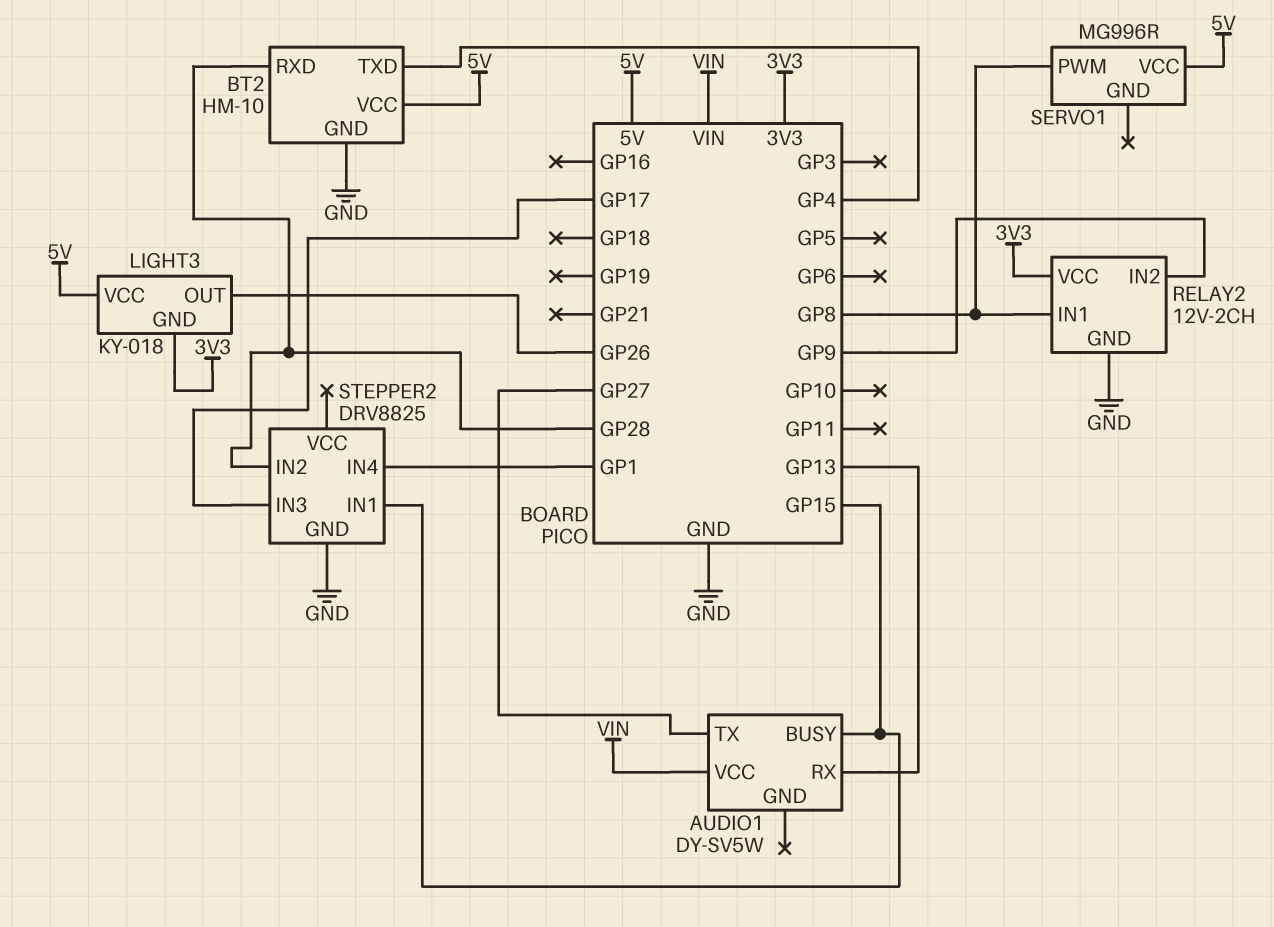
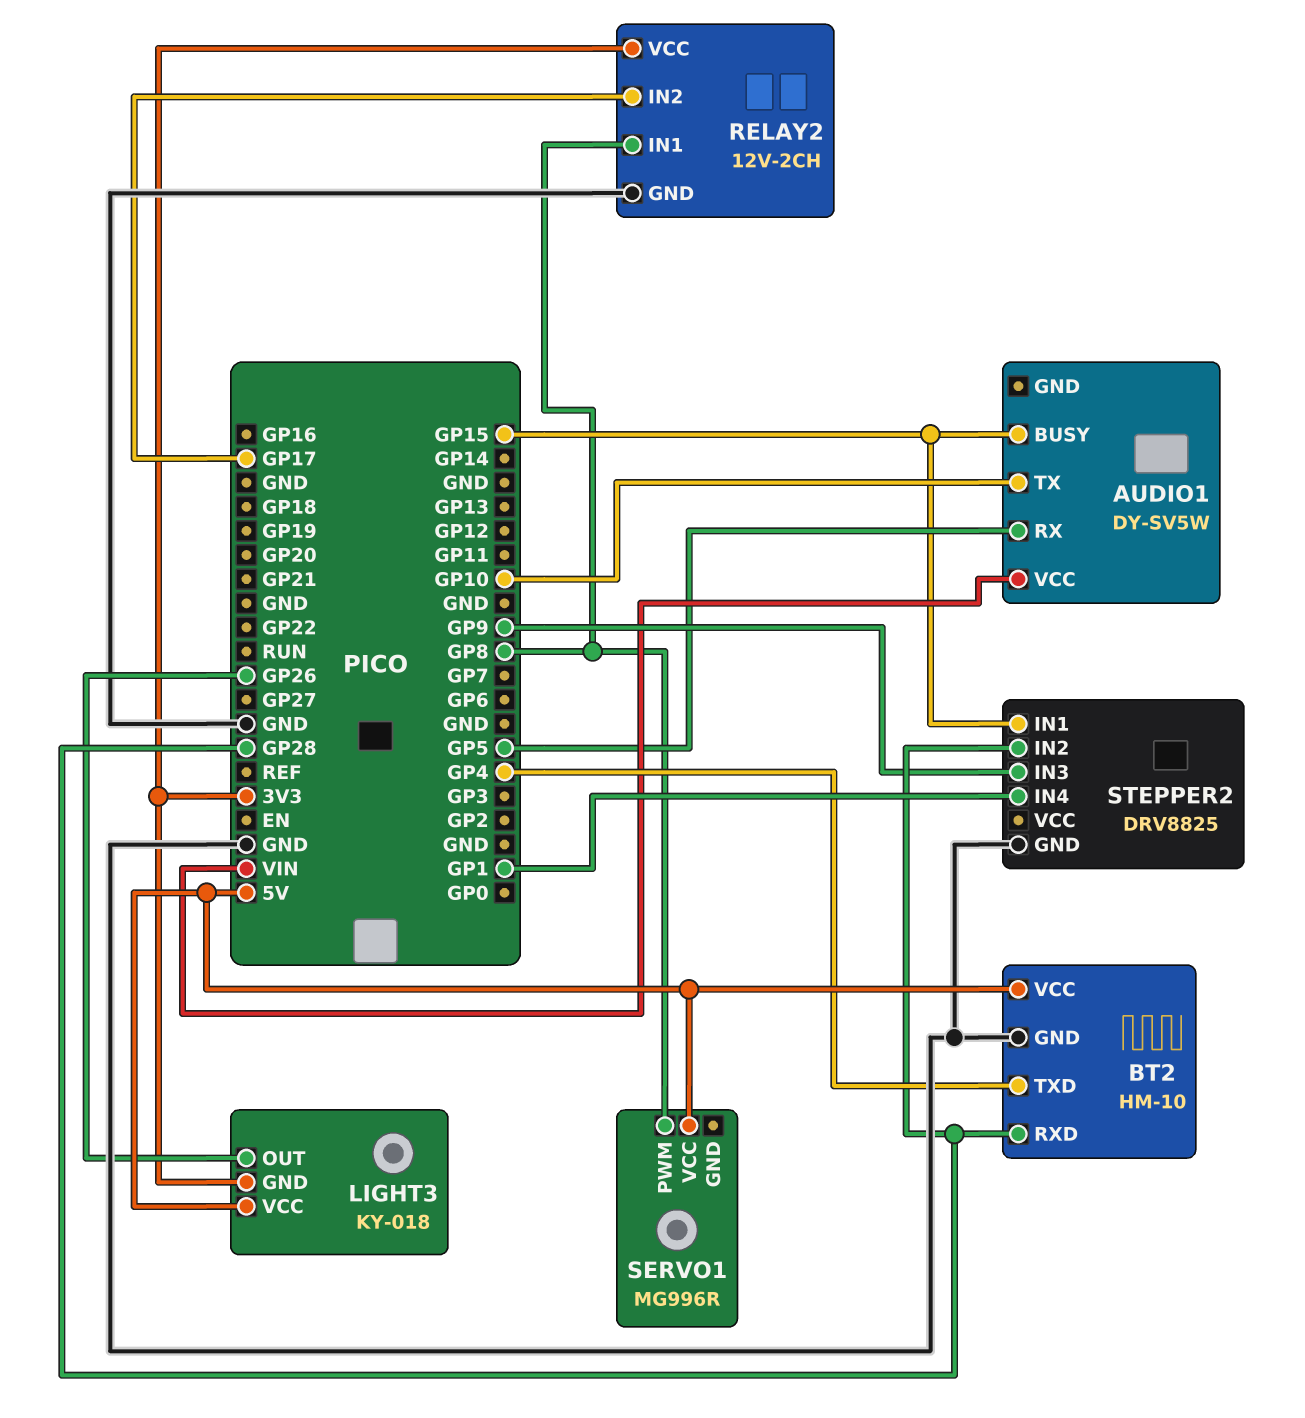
AUDIO1 pin RX: GP13 -> GP5
AUDIO1 pin TX: GP27 -> GP10
RELAY2 pin IN2: GP9 -> GP17
STEPPER2 pin IN3: GP17 -> GP9

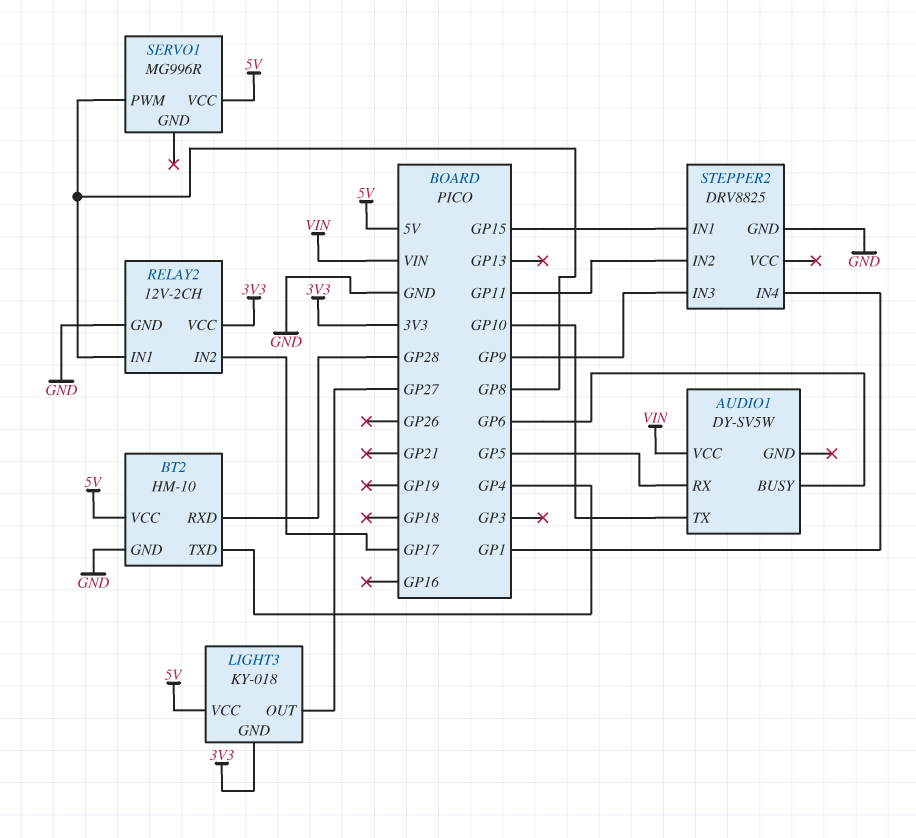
AUDIO1 pin BUSY: GP15 -> GP6
LIGHT3 pin OUT: GP26 -> GP27
STEPPER2 pin IN2: GP28 -> GP11

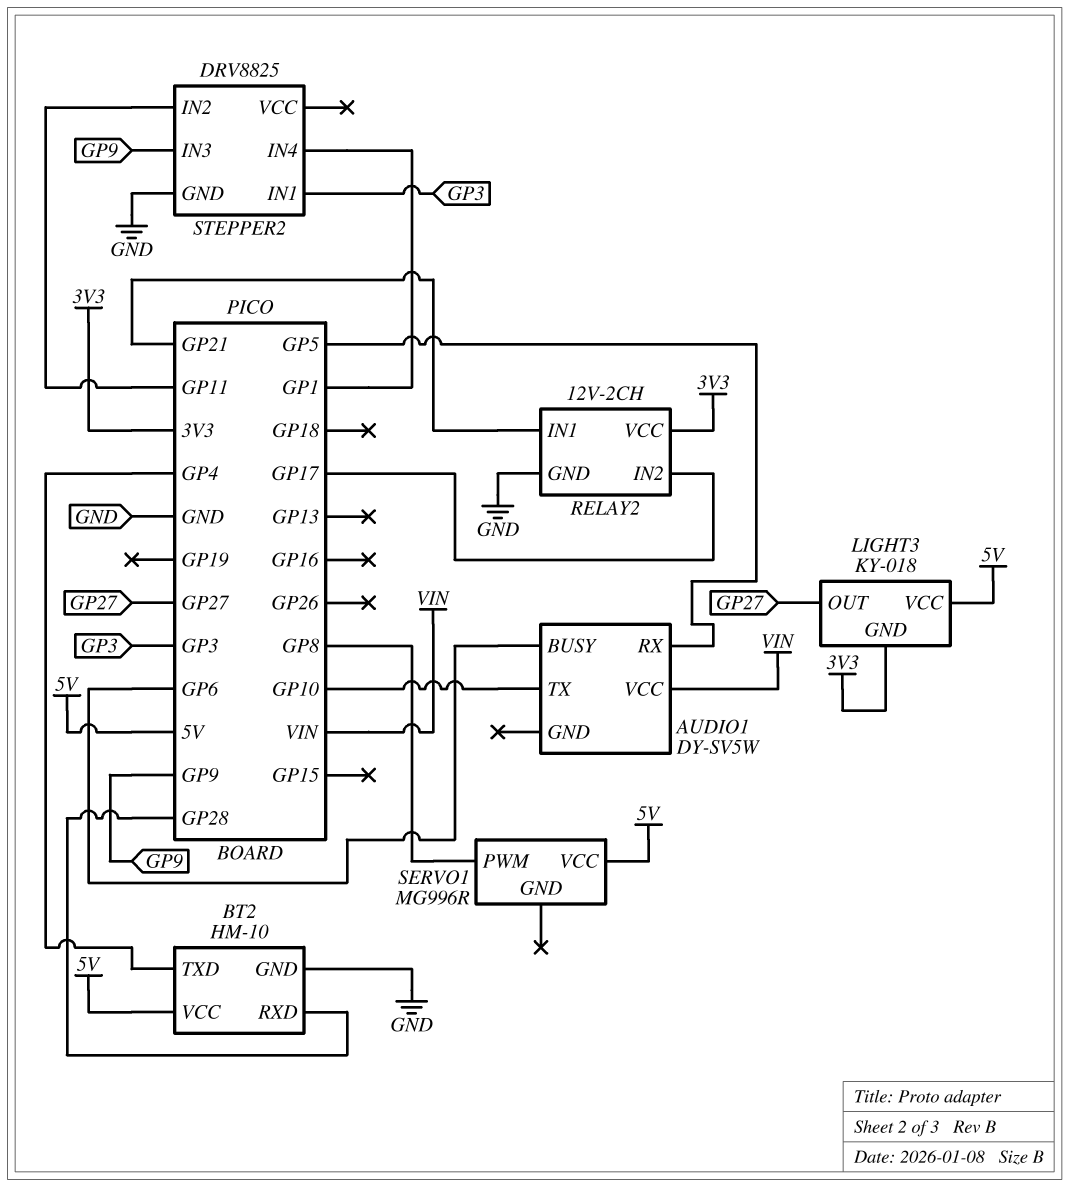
RELAY2 pin IN1: GP8 -> GP21
STEPPER2 pin IN1: GP15 -> GP3

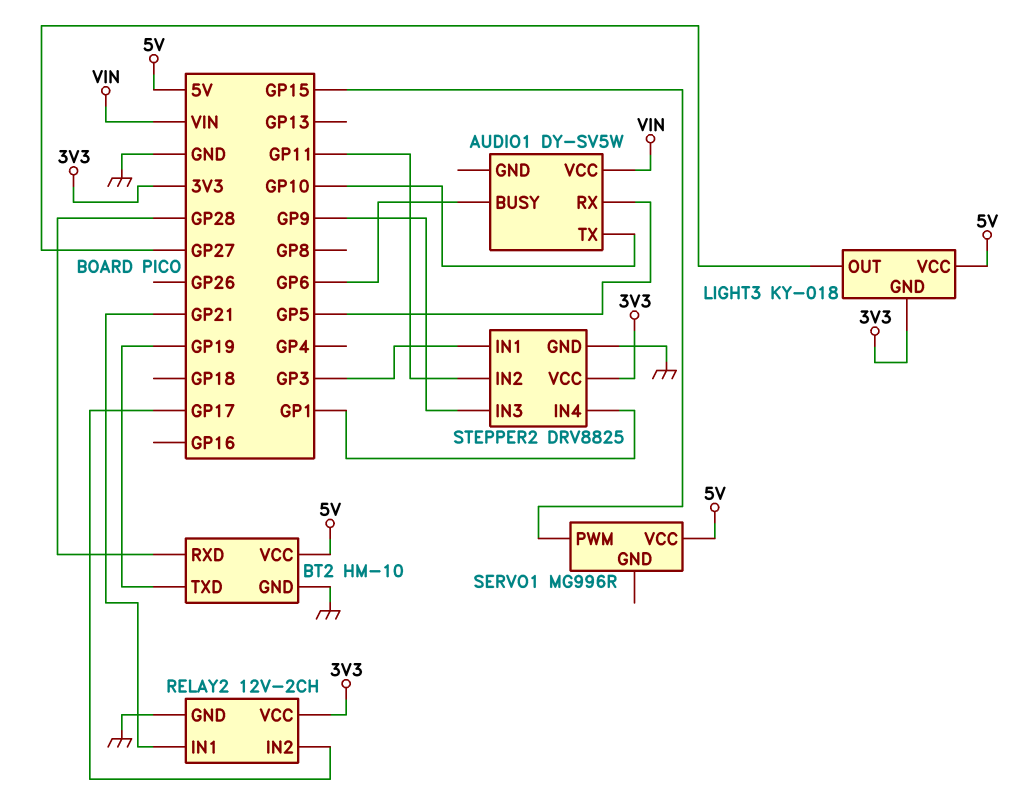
BT2 pin TXD: GP4 -> GP19
SERVO1 pin PWM: GP8 -> GP15
STEPPER2 pin VCC: none -> 3V3

